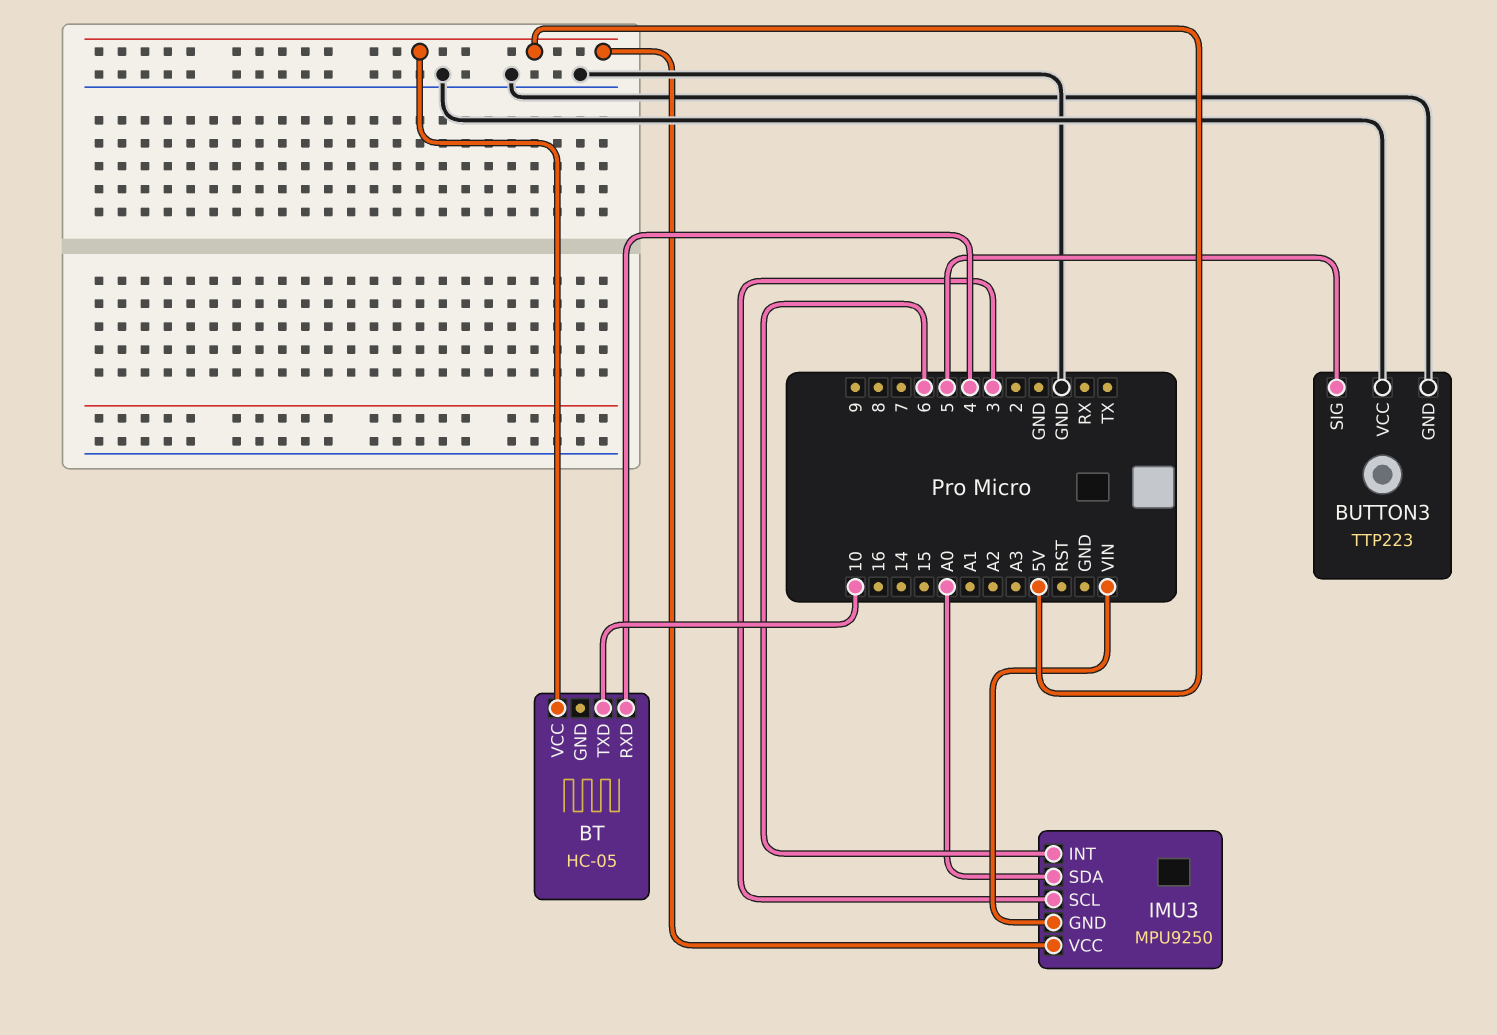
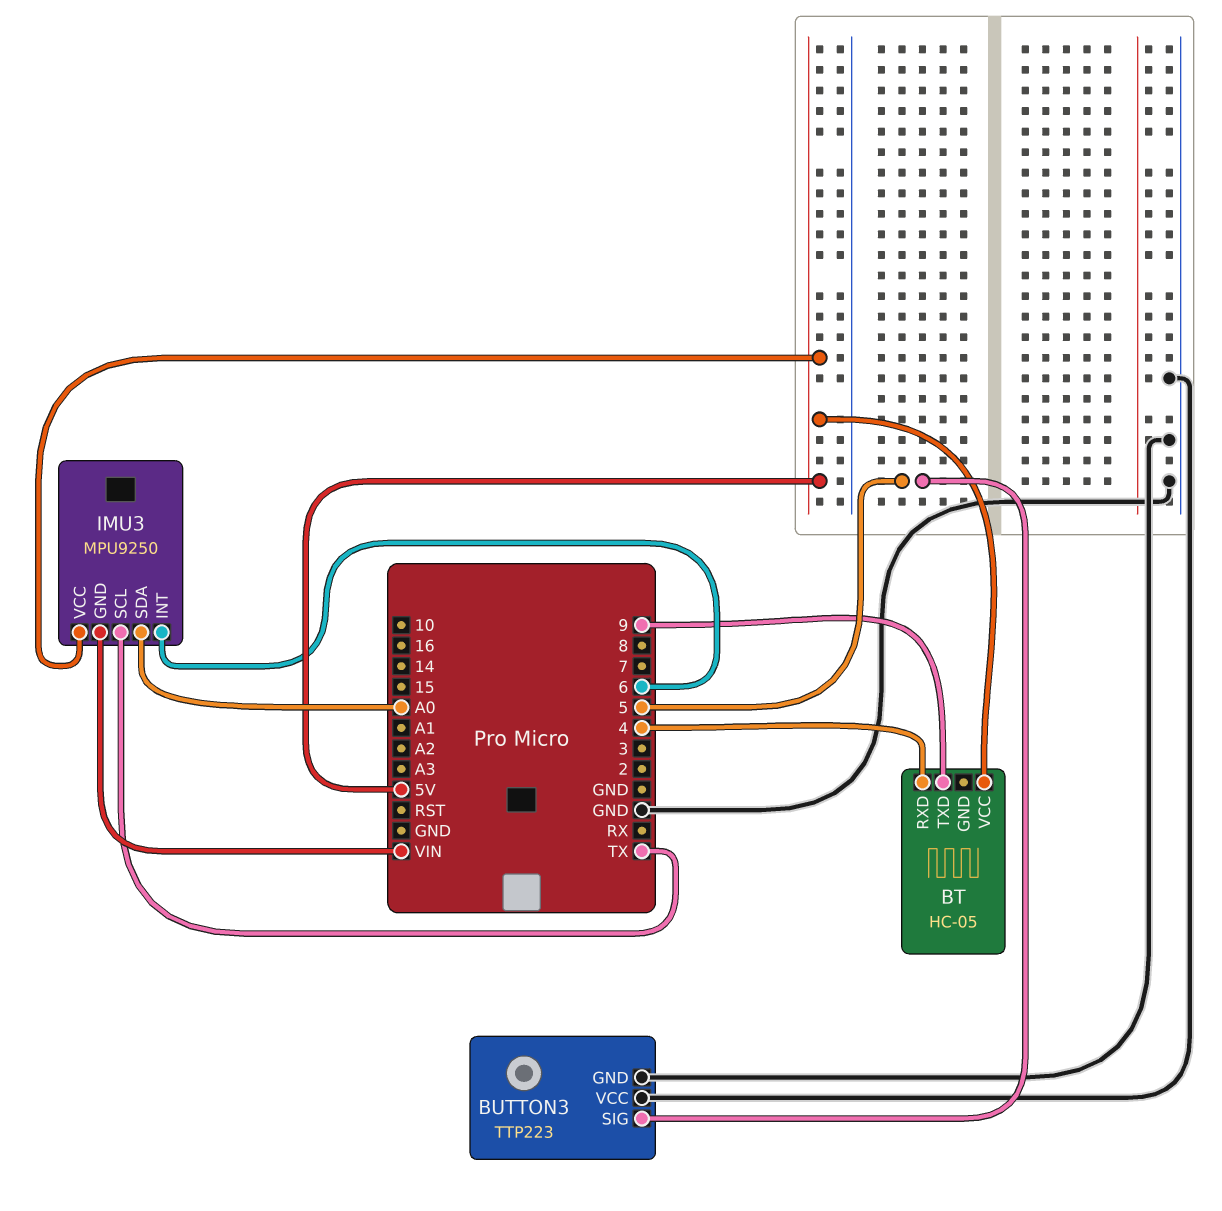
BT pin TXD: 10 -> 9
IMU3 pin SCL: 3 -> TX

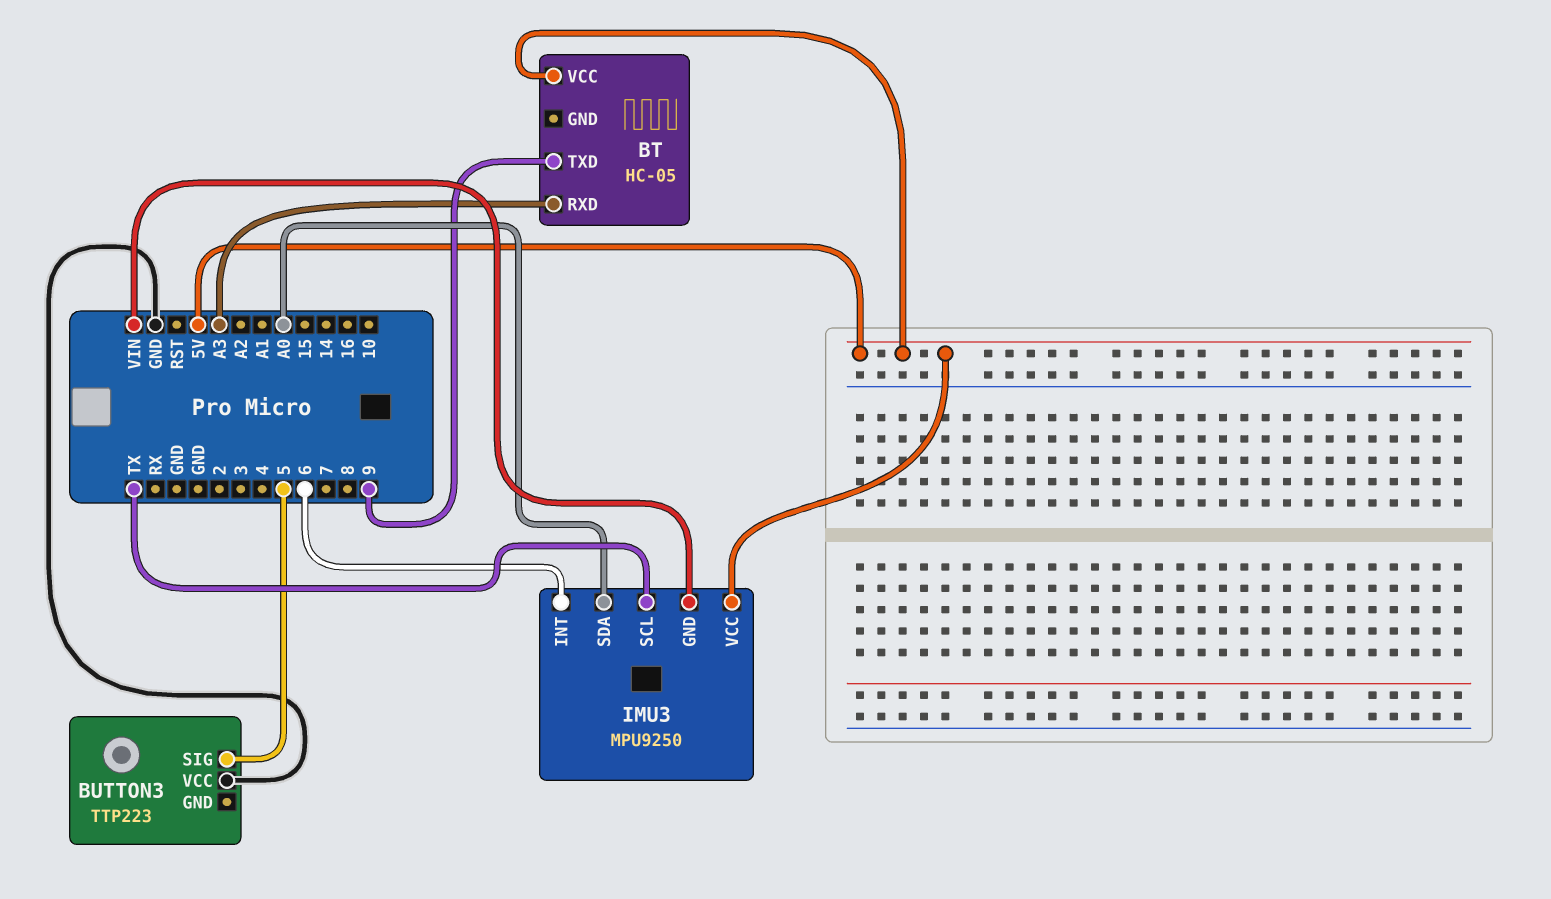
BT pin RXD: 4 -> A3
BUTTON3 pin GND: GND -> none

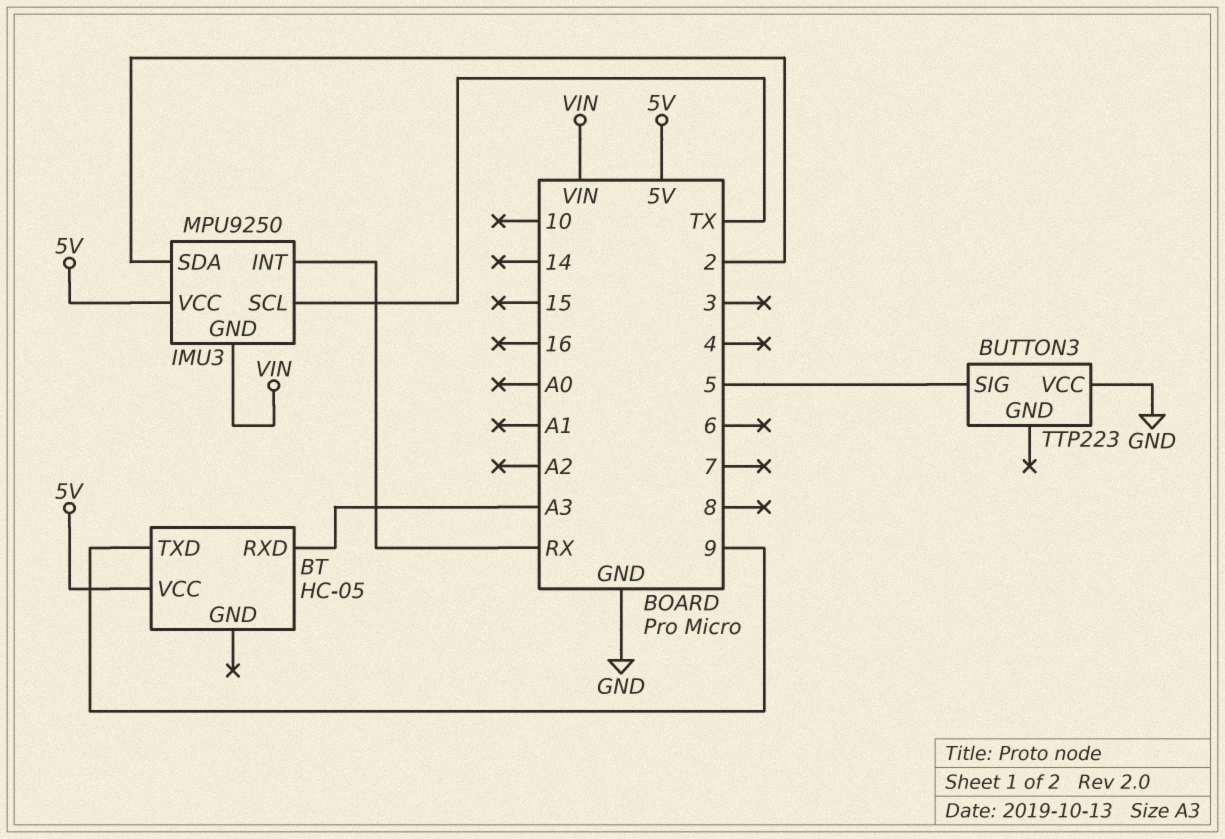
IMU3 pin INT: 6 -> RX
IMU3 pin SDA: A0 -> 2

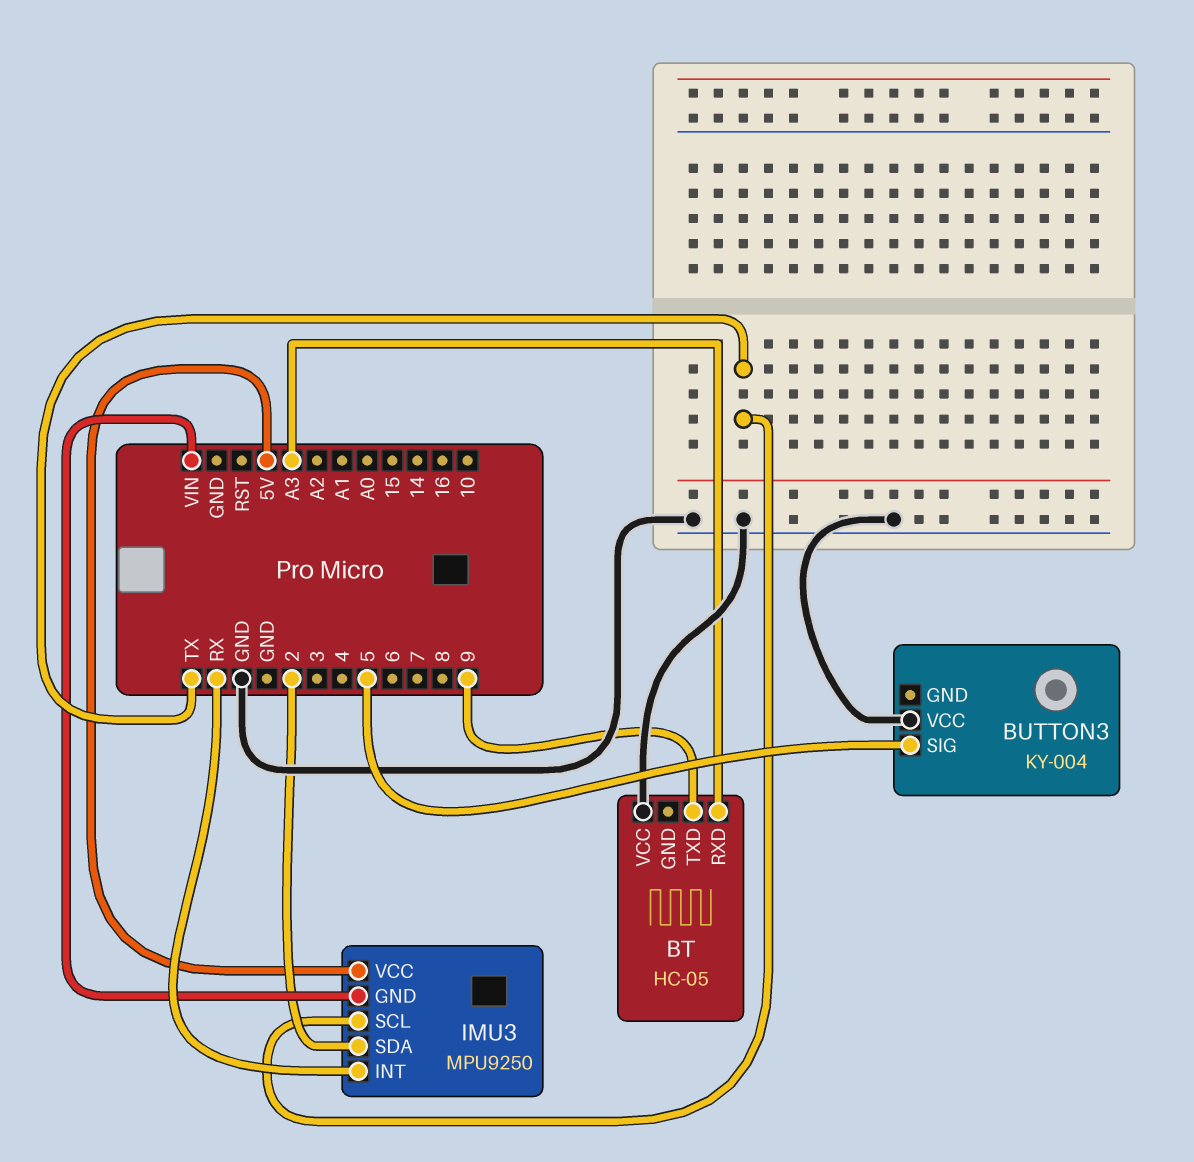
BT pin VCC: 5V -> GND
BUTTON3: TTP223 -> KY-004

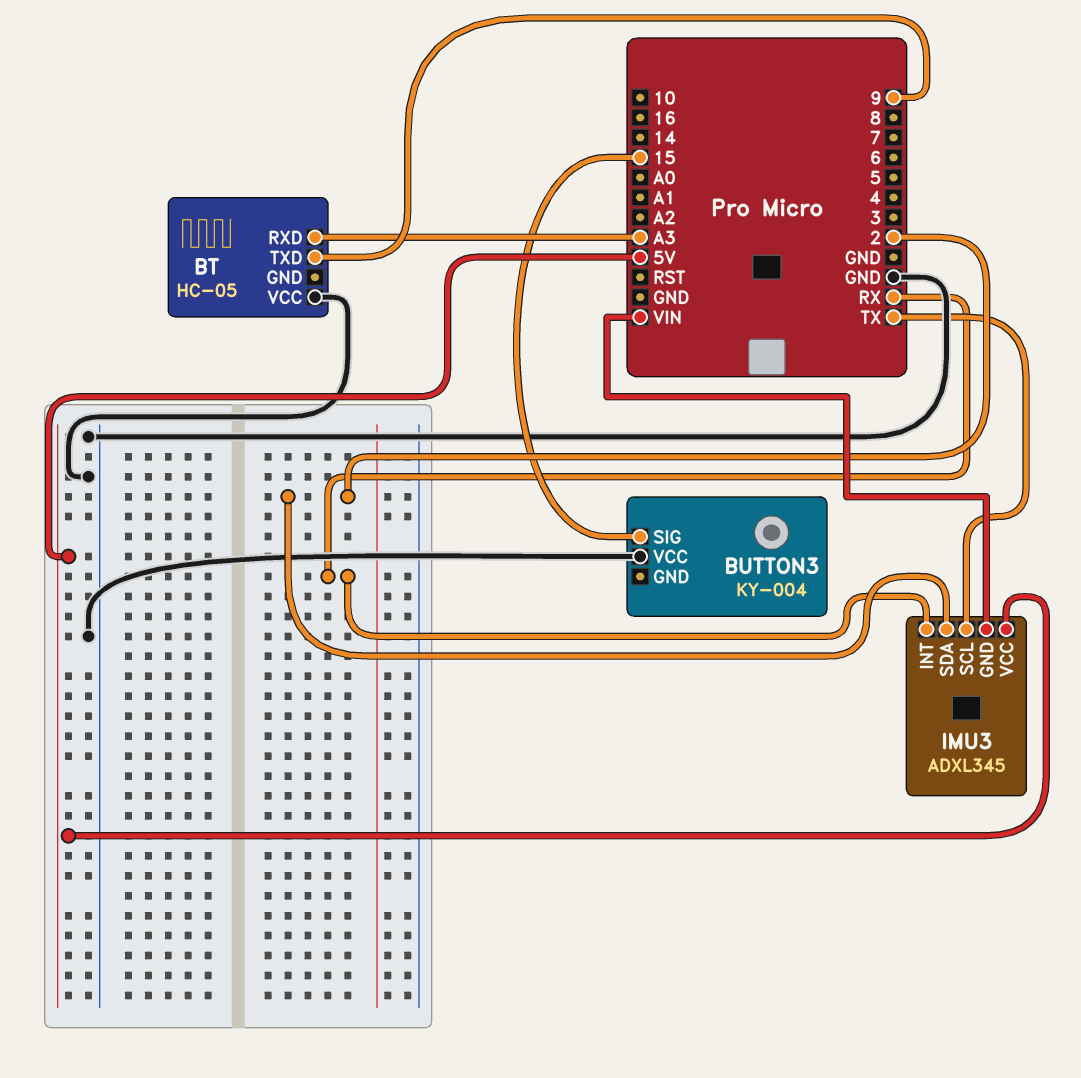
BUTTON3 pin SIG: 5 -> 15
IMU3: MPU9250 -> ADXL345

